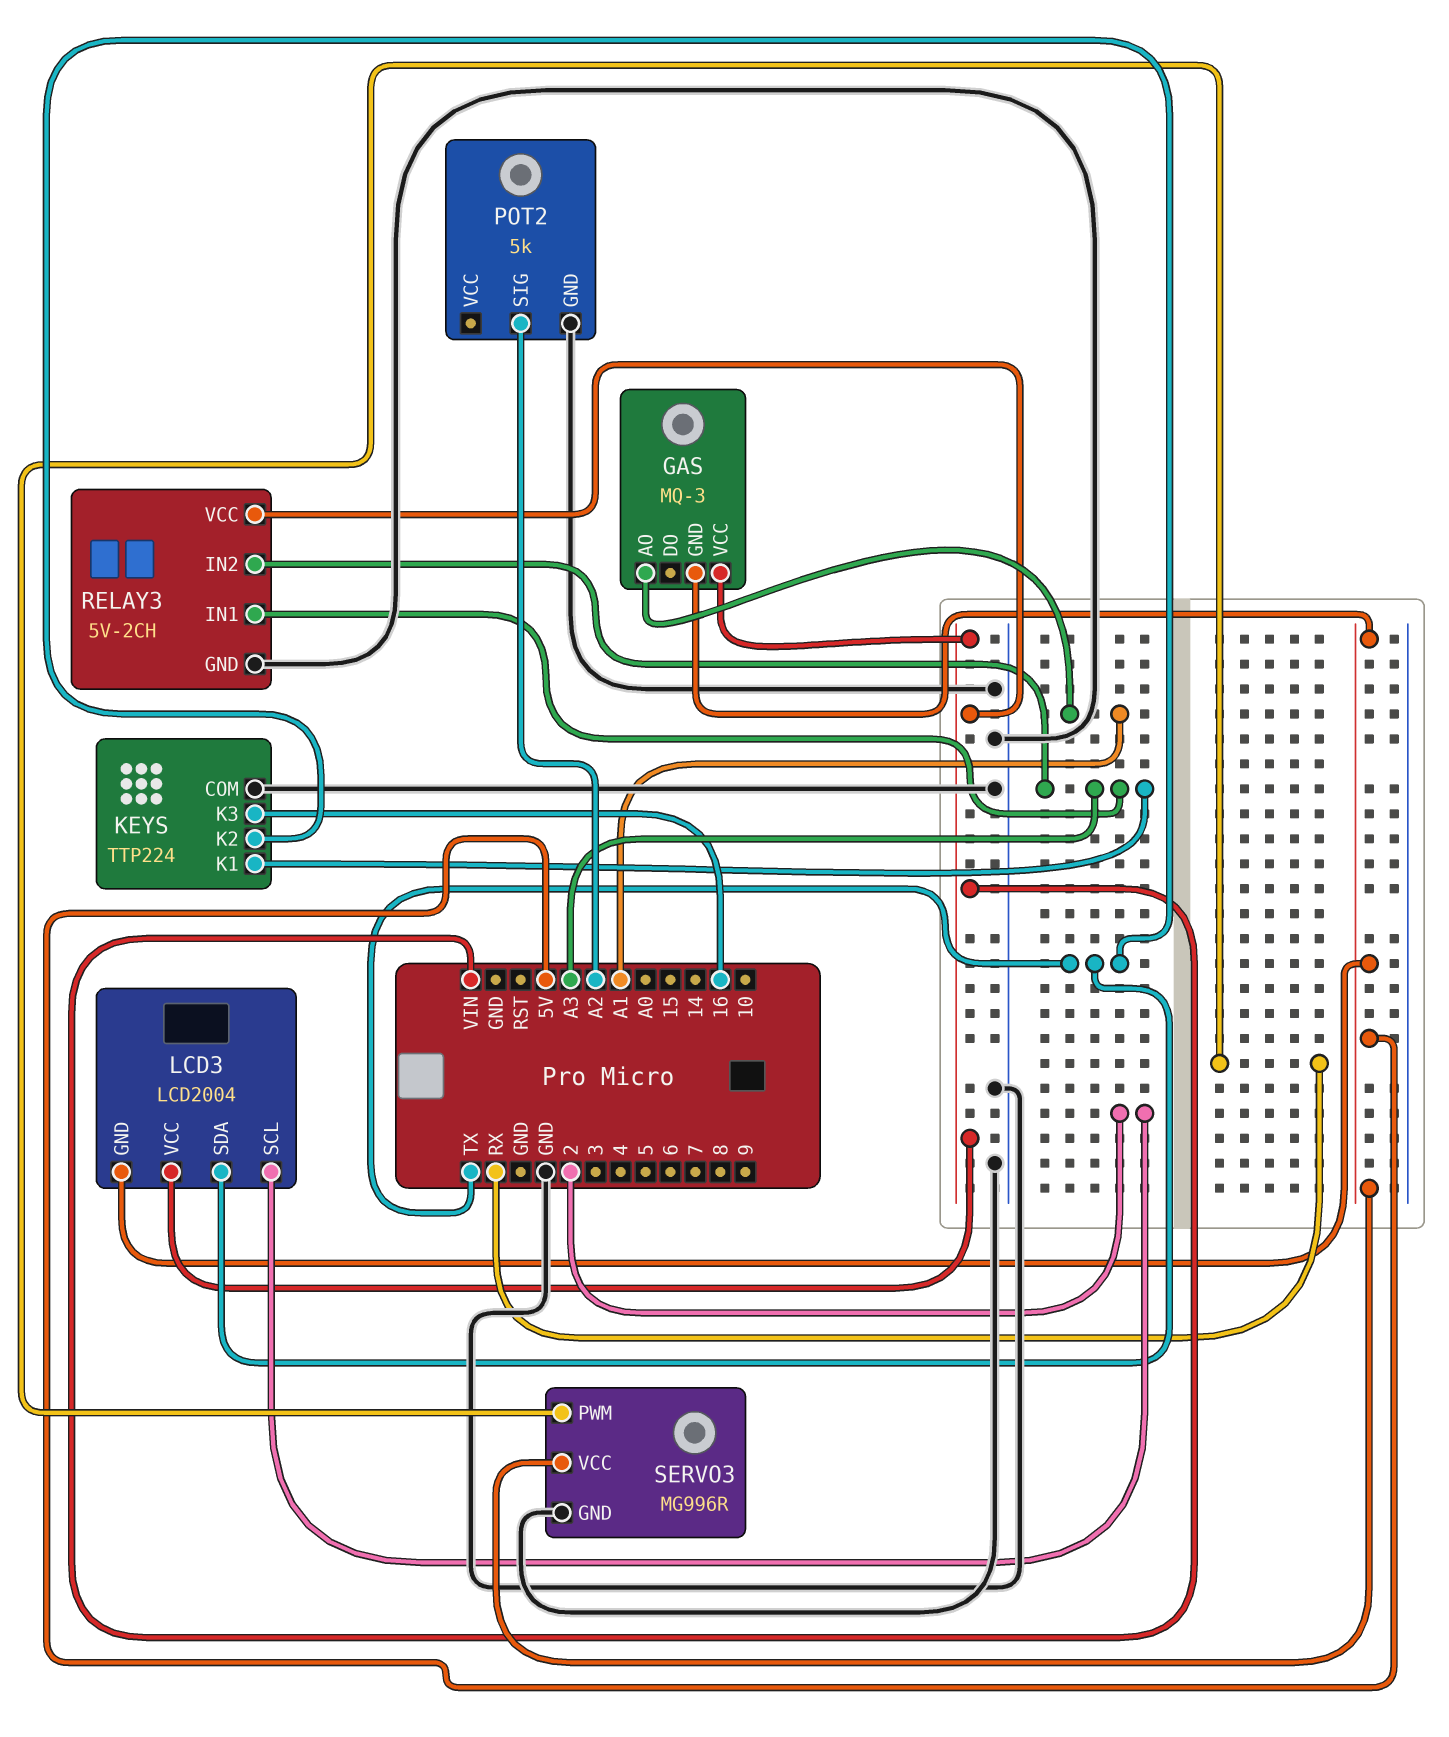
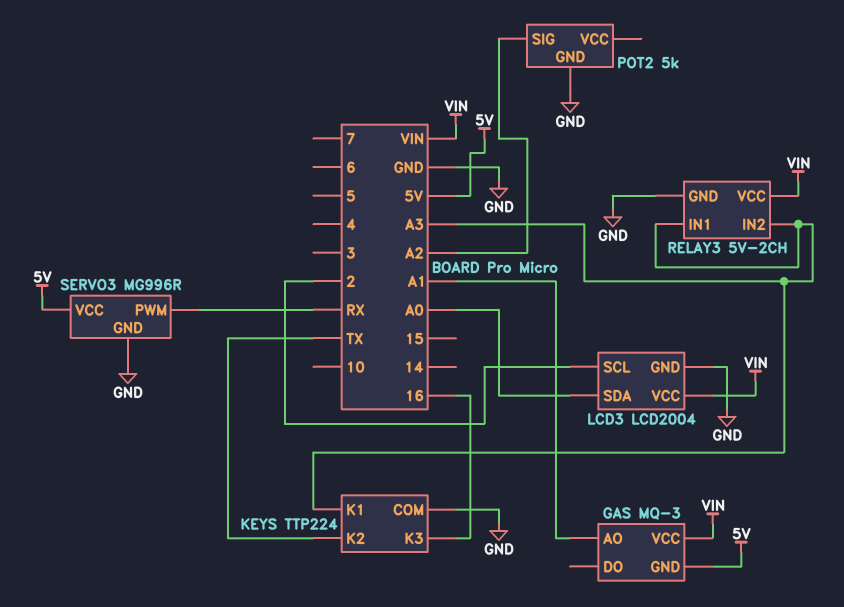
LCD3 pin GND: 5V -> GND
LCD3 pin SDA: TX -> A0

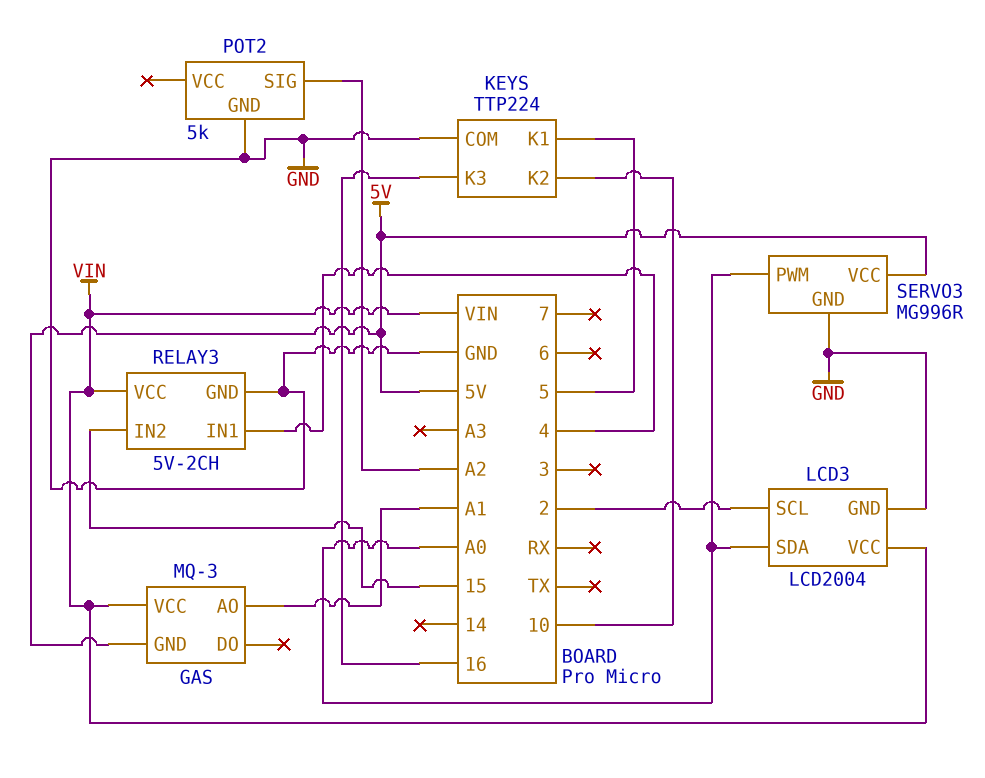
KEYS pin K1: A3 -> 5
KEYS pin K2: TX -> 10
RELAY3 pin IN1: A3 -> 4
RELAY3 pin IN2: A3 -> 15
SERVO3 pin PWM: RX -> A0

